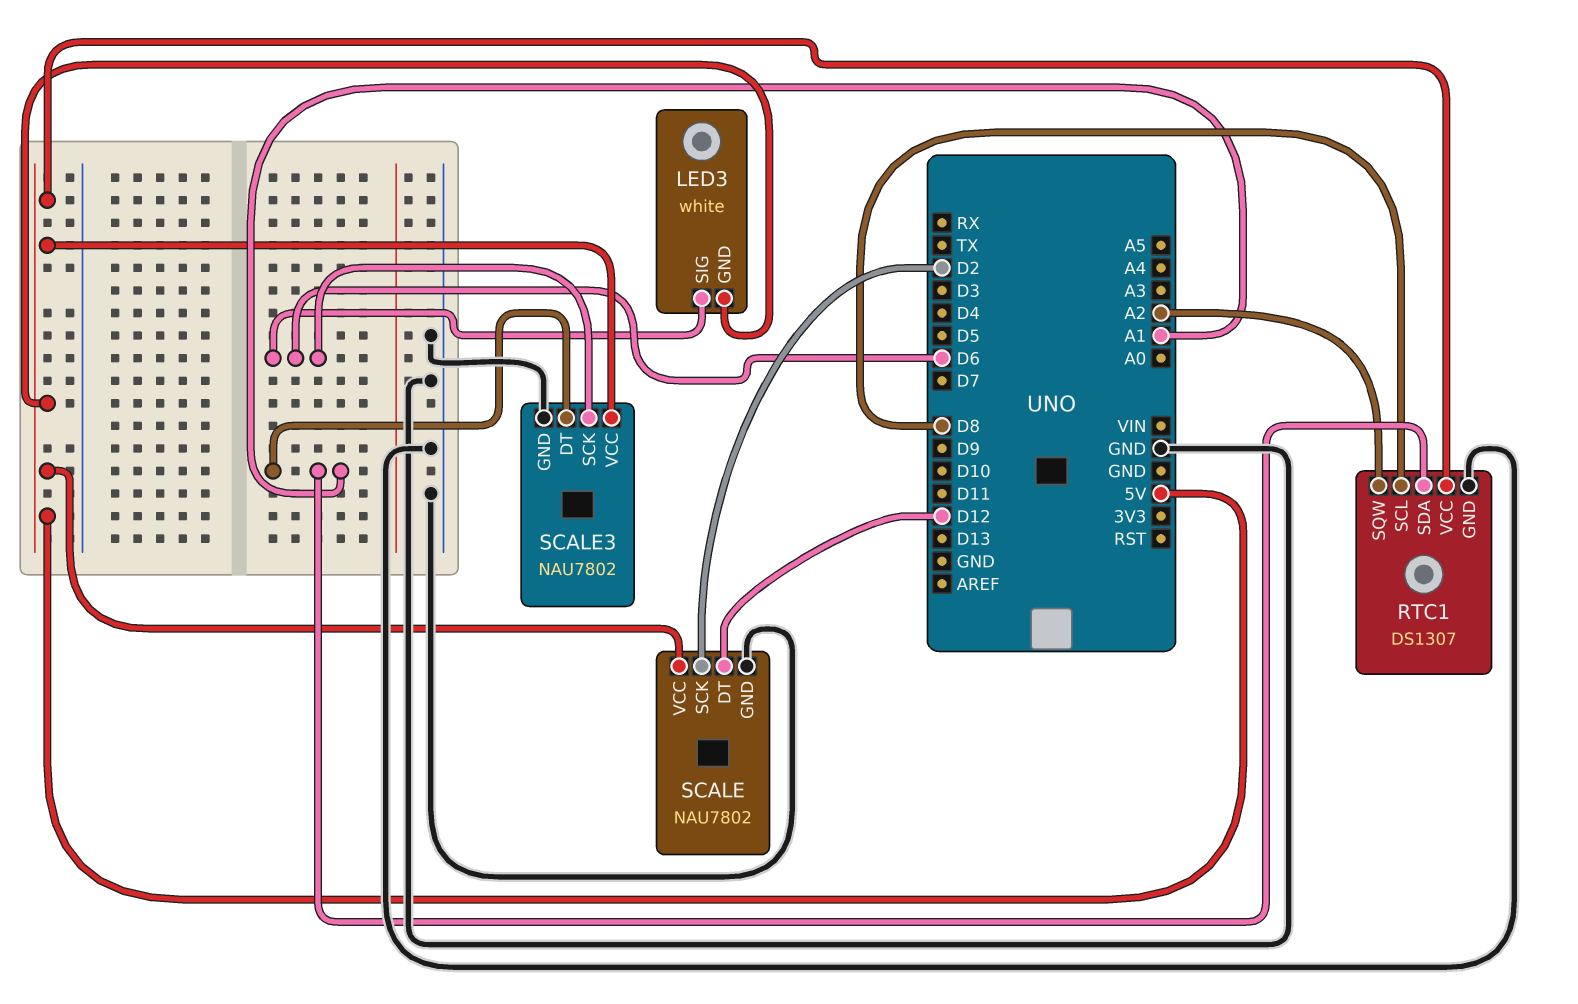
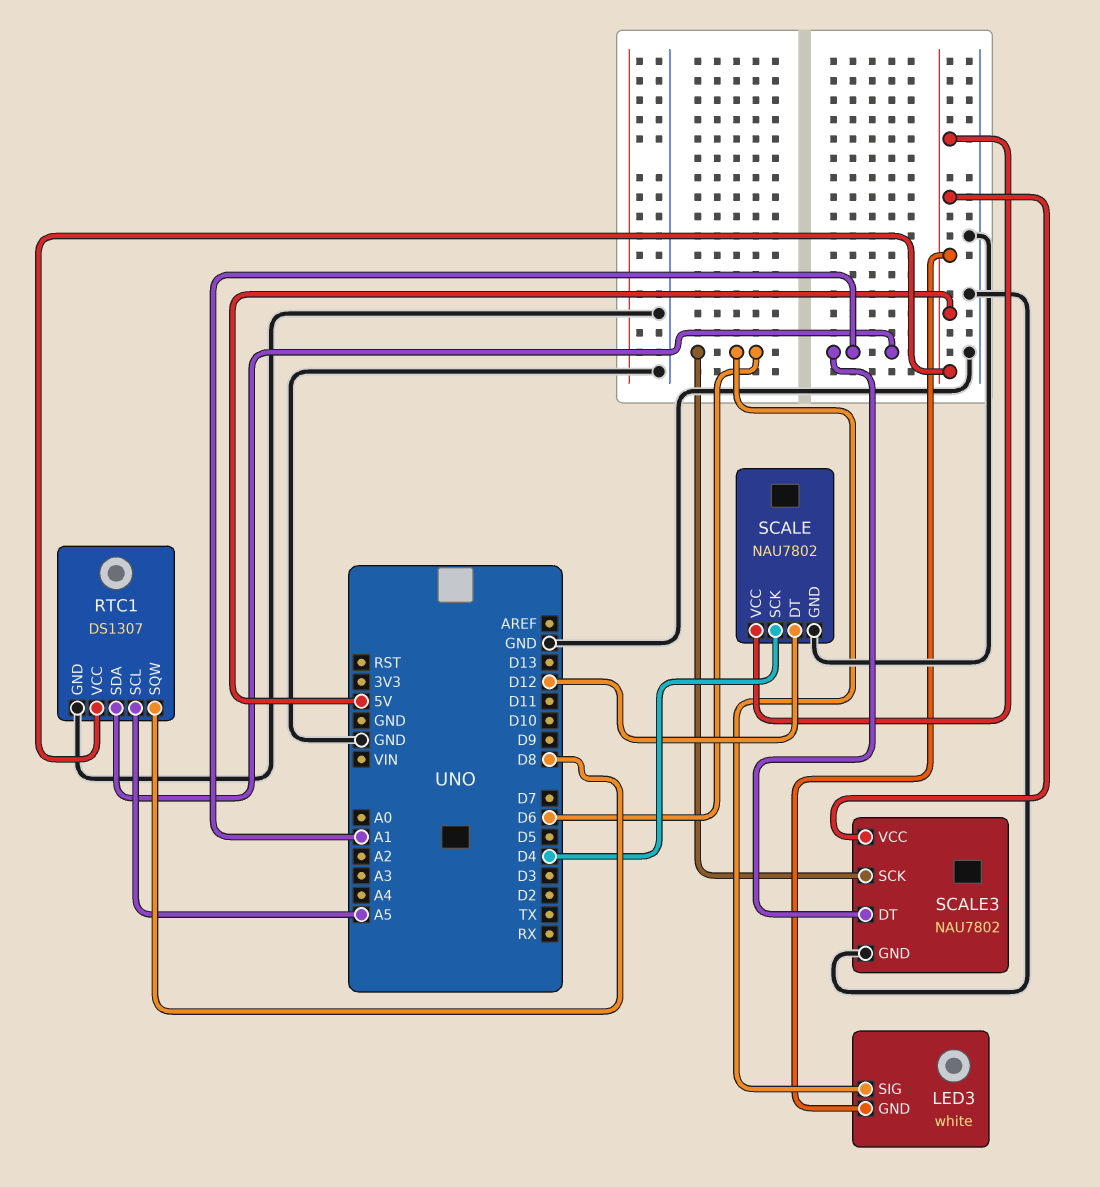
RTC1 pin SCL: D8 -> A5
RTC1 pin SQW: A2 -> D8
SCALE pin SCK: D2 -> D4

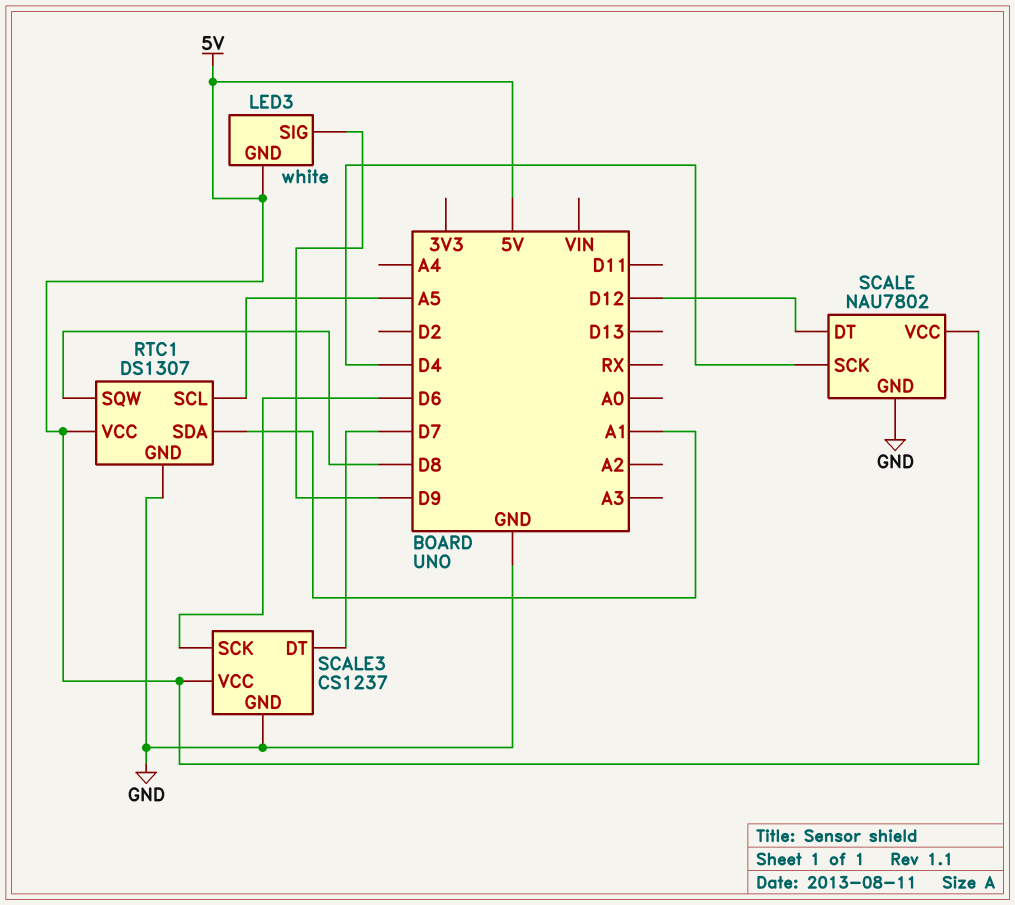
LED3 pin SIG: D6 -> D9
SCALE3: NAU7802 -> CS1237
SCALE3 pin DT: A1 -> D7

